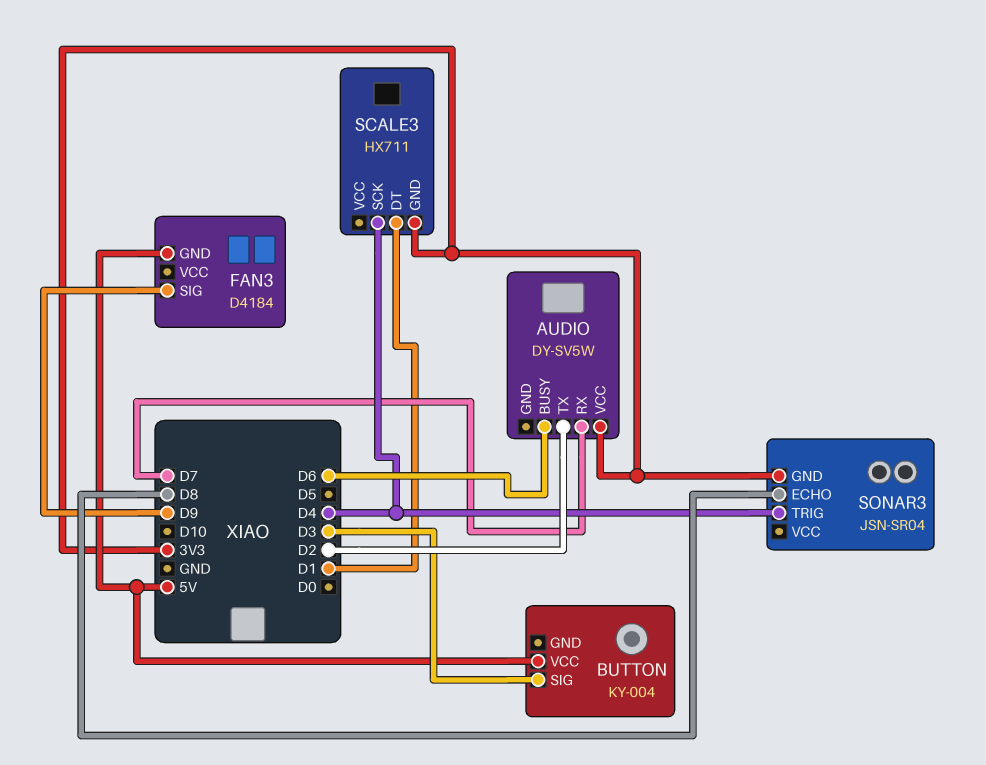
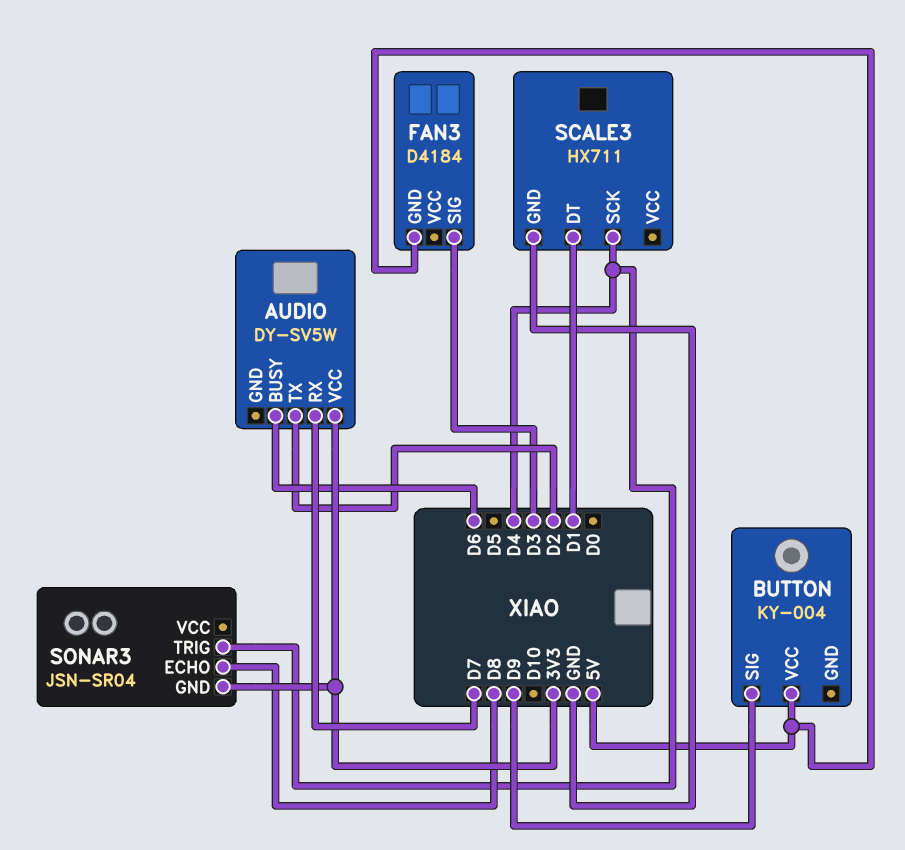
BUTTON pin SIG: D3 -> D9
FAN3 pin SIG: D9 -> D3
SCALE3 pin GND: 3V3 -> GND

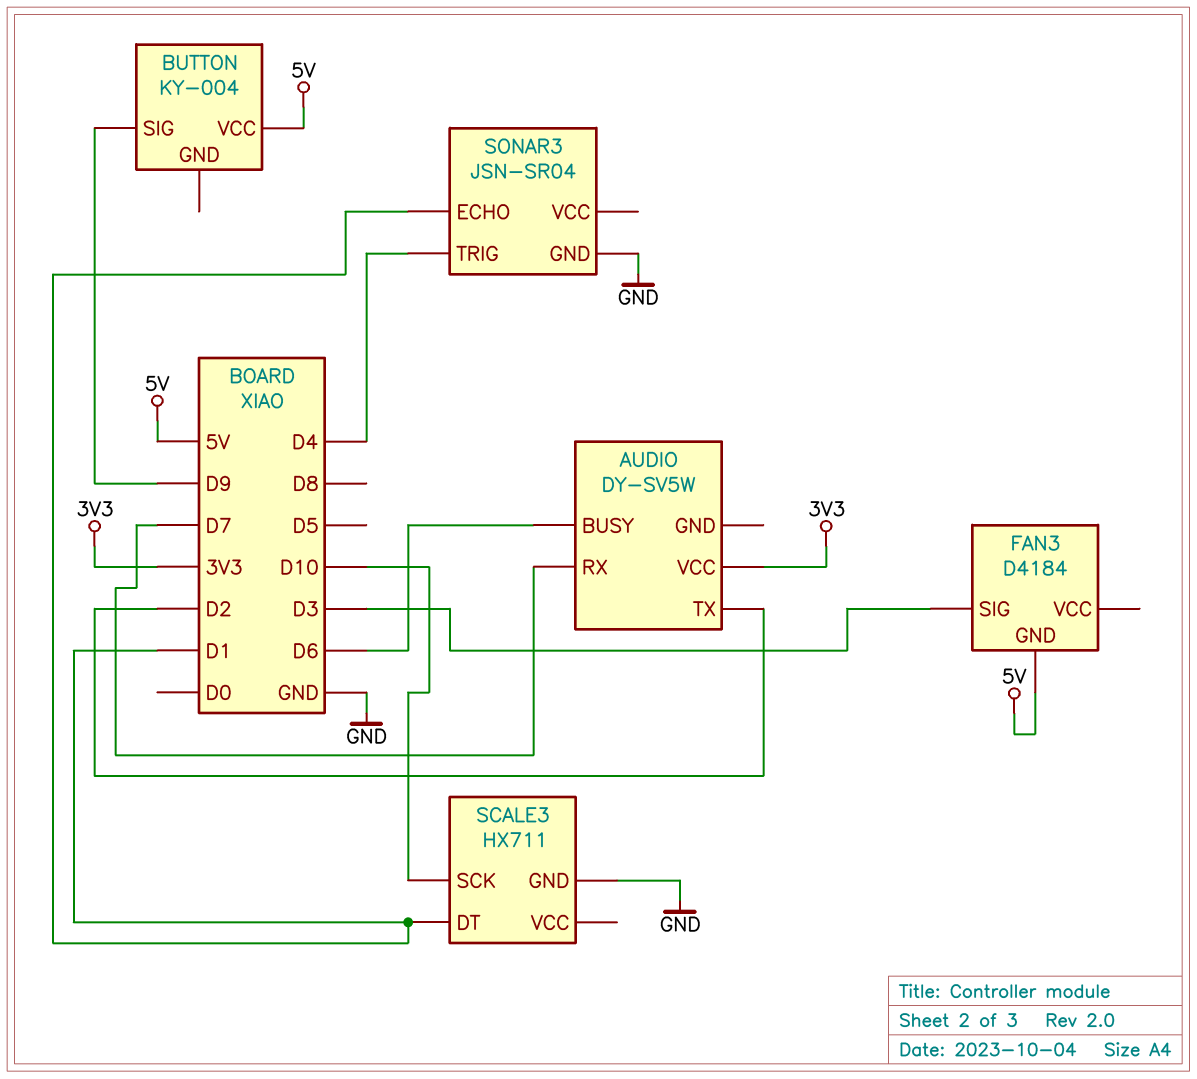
SCALE3 pin SCK: D4 -> D10
SONAR3 pin ECHO: D8 -> D1
SONAR3 pin GND: 3V3 -> GND

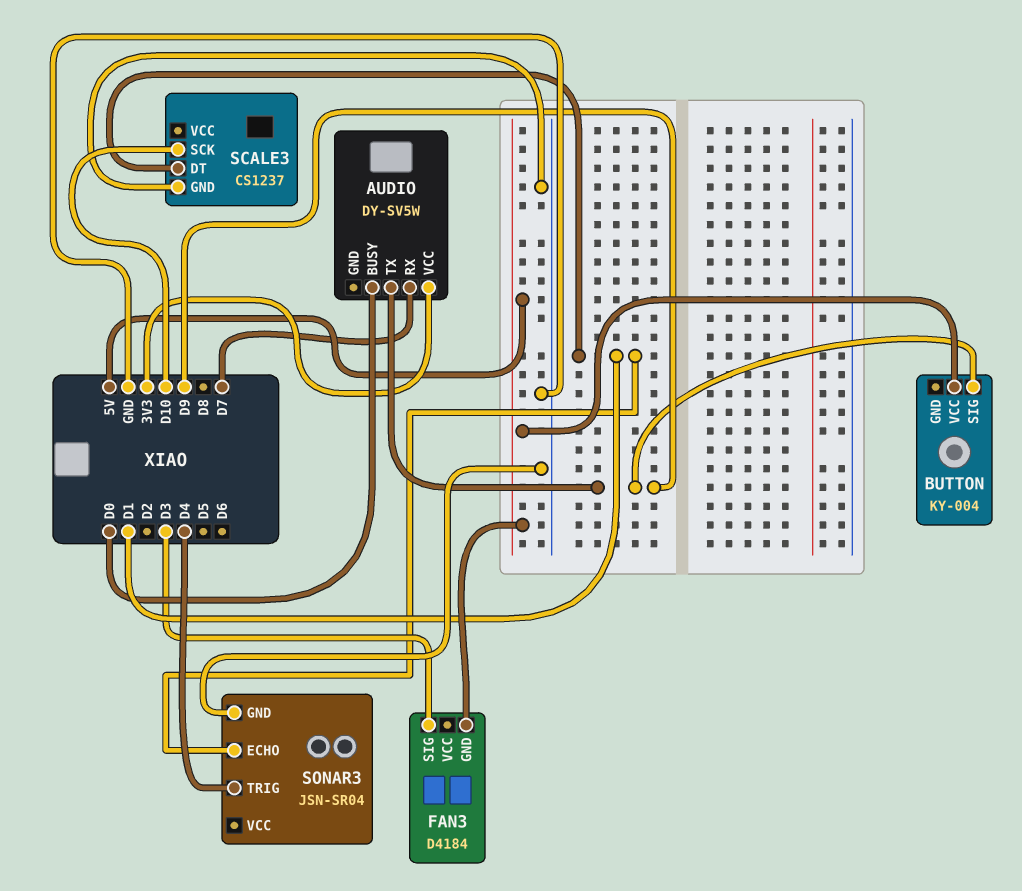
AUDIO pin BUSY: D6 -> D0
AUDIO pin TX: D2 -> D9
SCALE3: HX711 -> CS1237

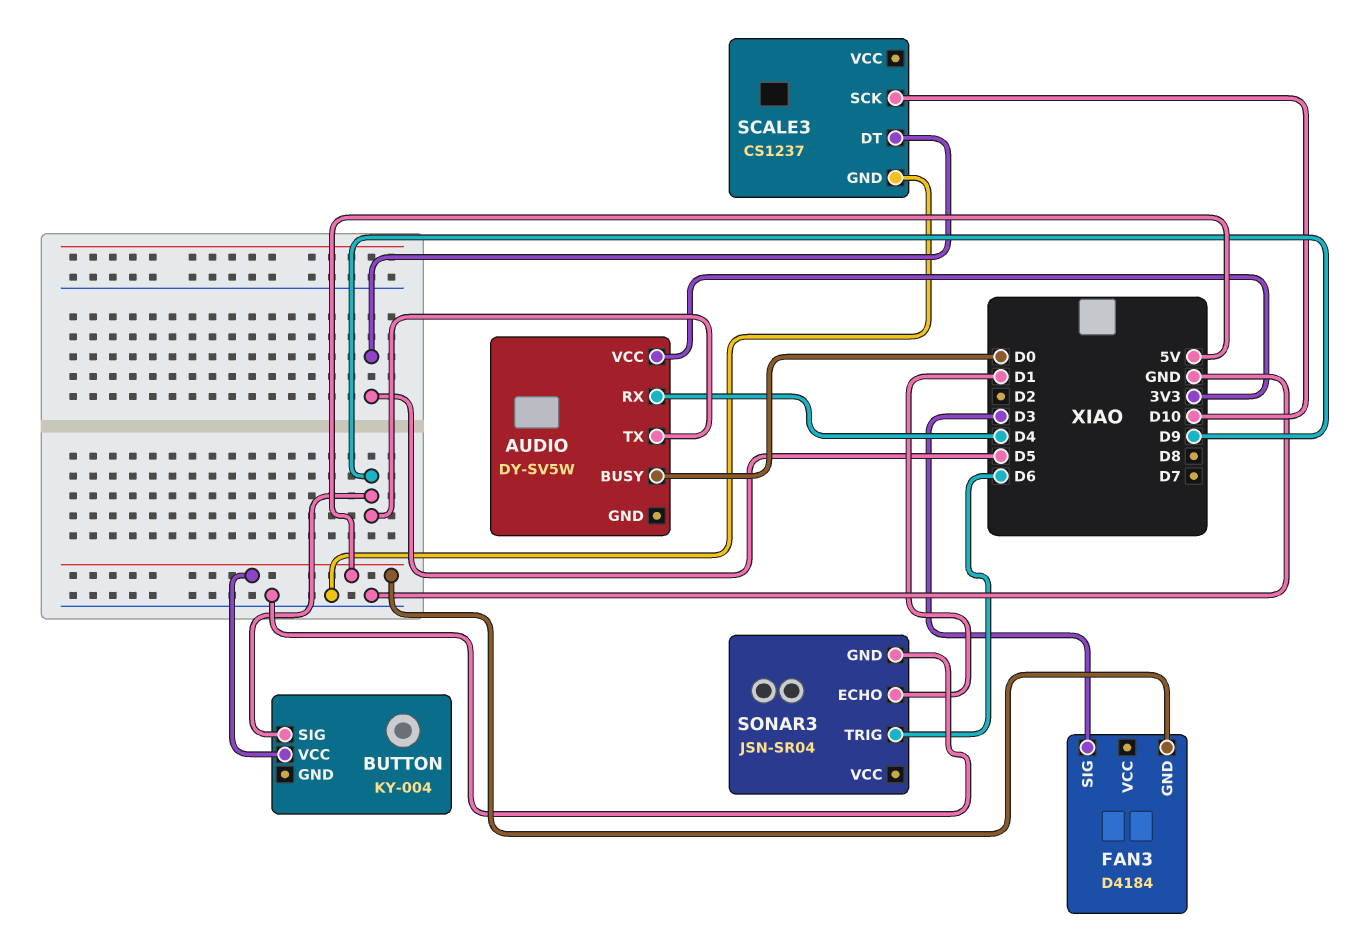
AUDIO pin RX: D7 -> D4
SCALE3 pin DT: D1 -> D5
SONAR3 pin TRIG: D4 -> D6

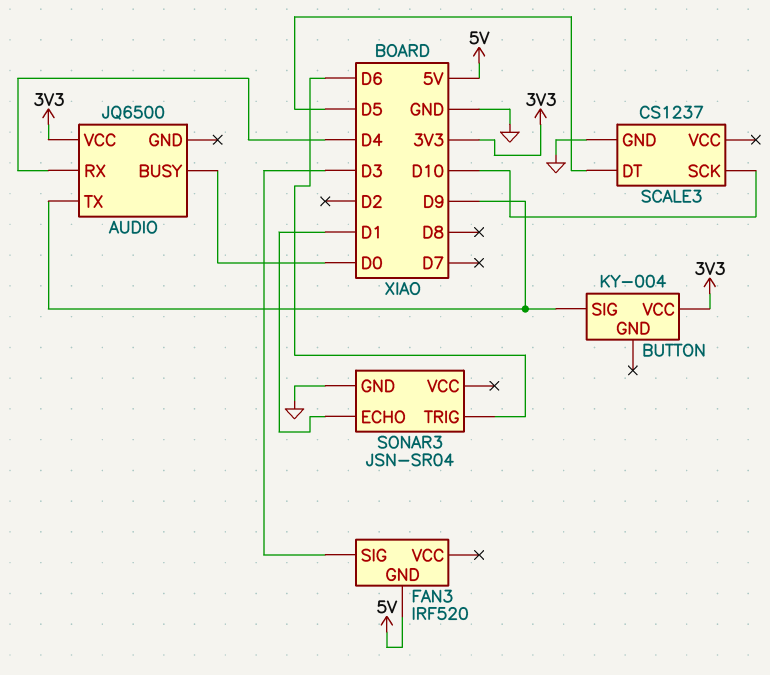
AUDIO: DY-SV5W -> JQ6500
BUTTON pin VCC: 5V -> 3V3
FAN3: D4184 -> IRF520

